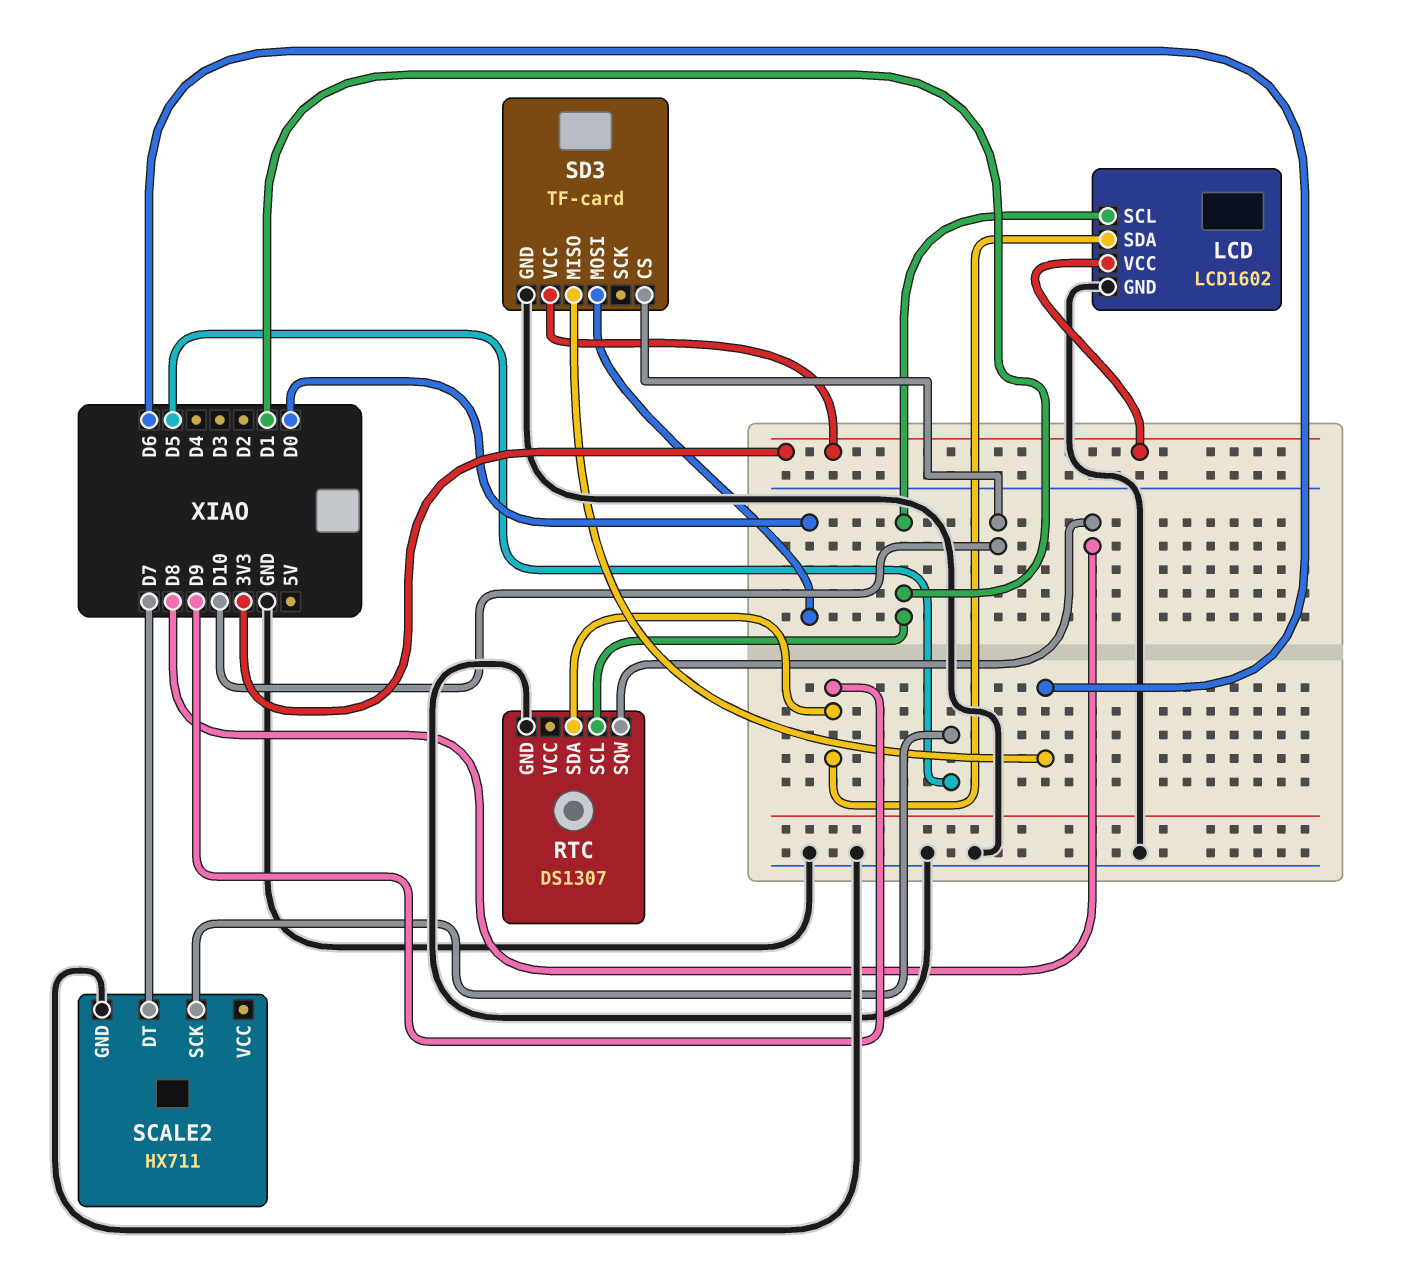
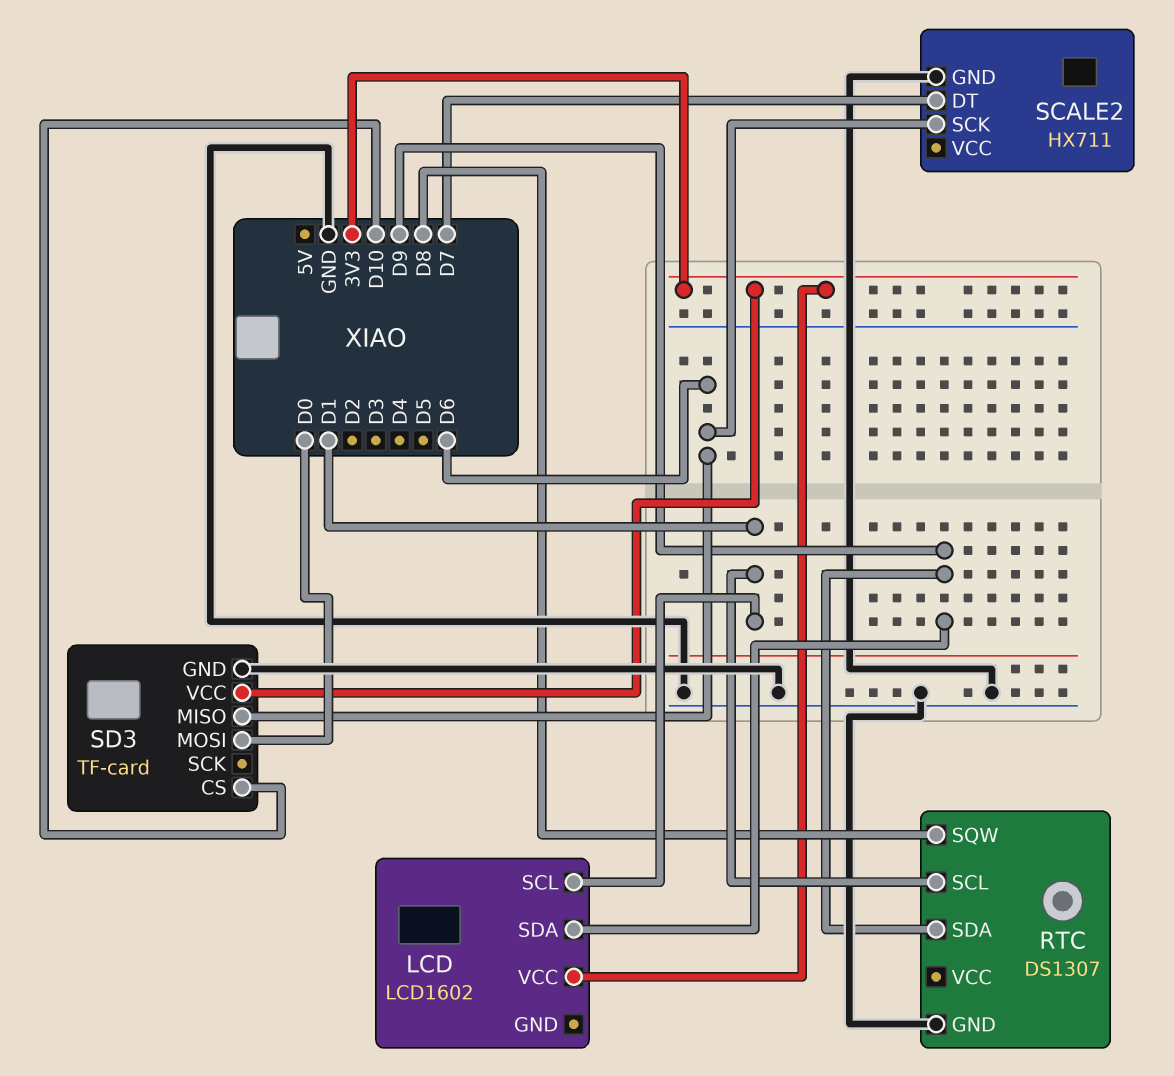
LCD pin GND: GND -> none
SCALE2 pin SCK: D5 -> D6

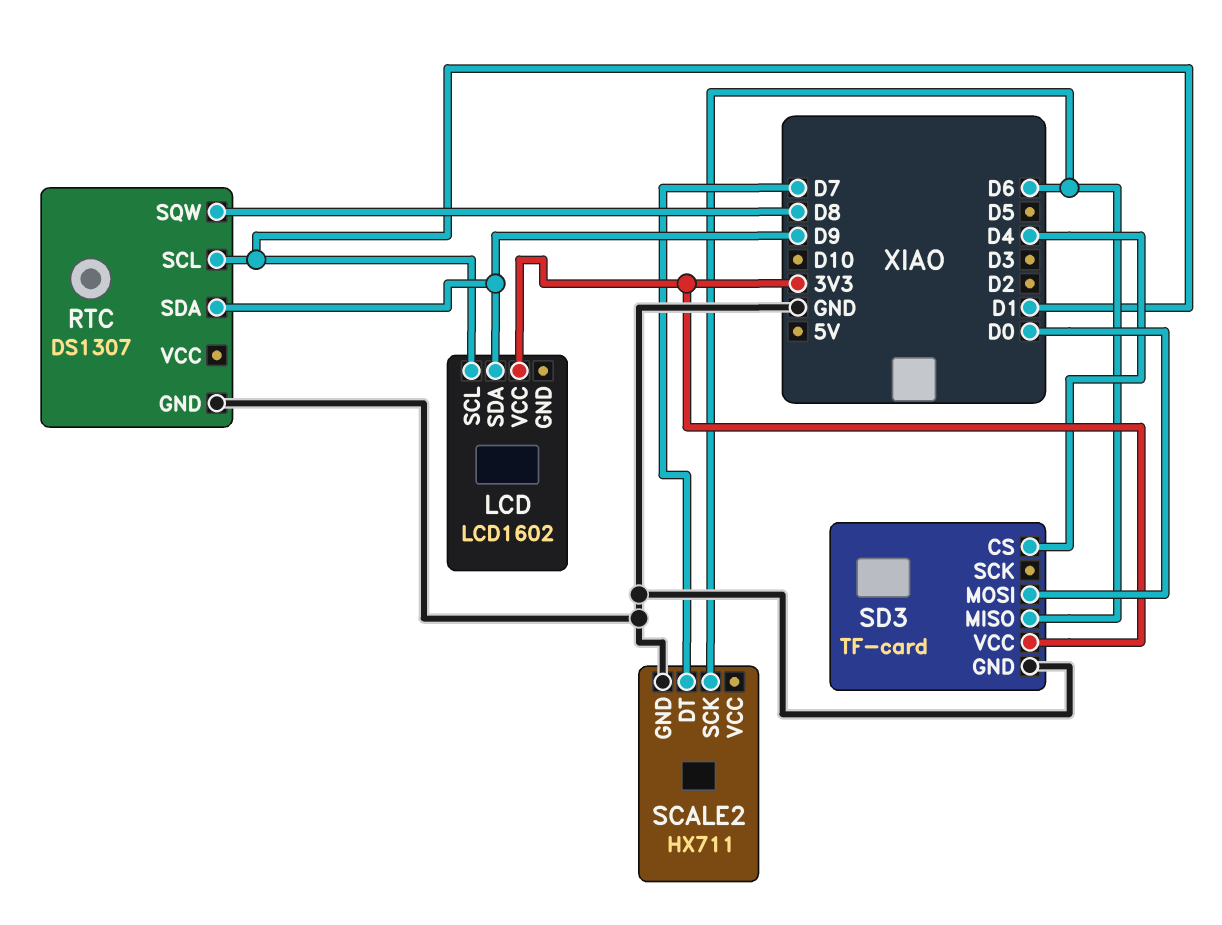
SD3 pin CS: D10 -> D4

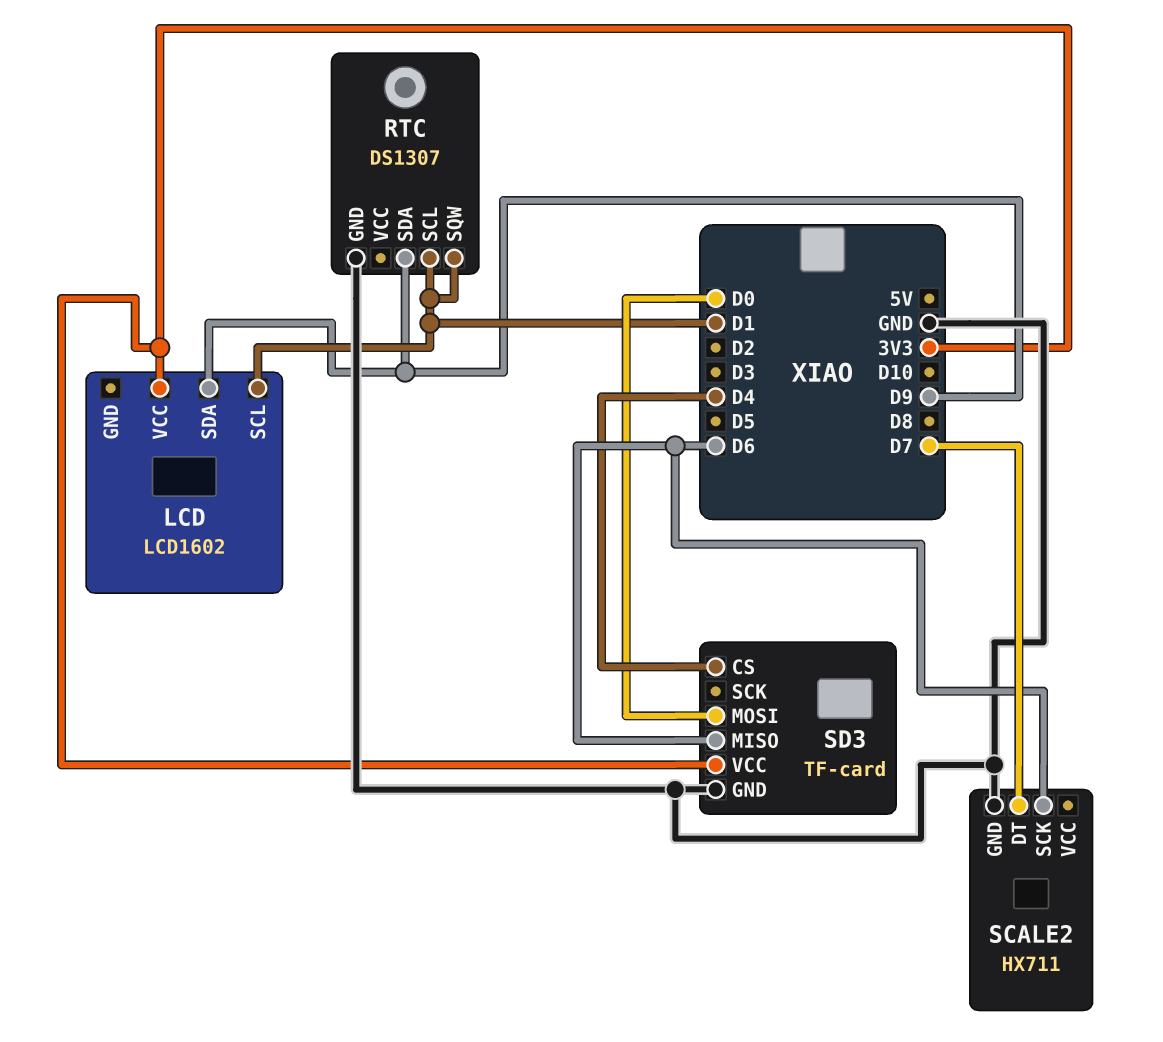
RTC pin SQW: D8 -> D1

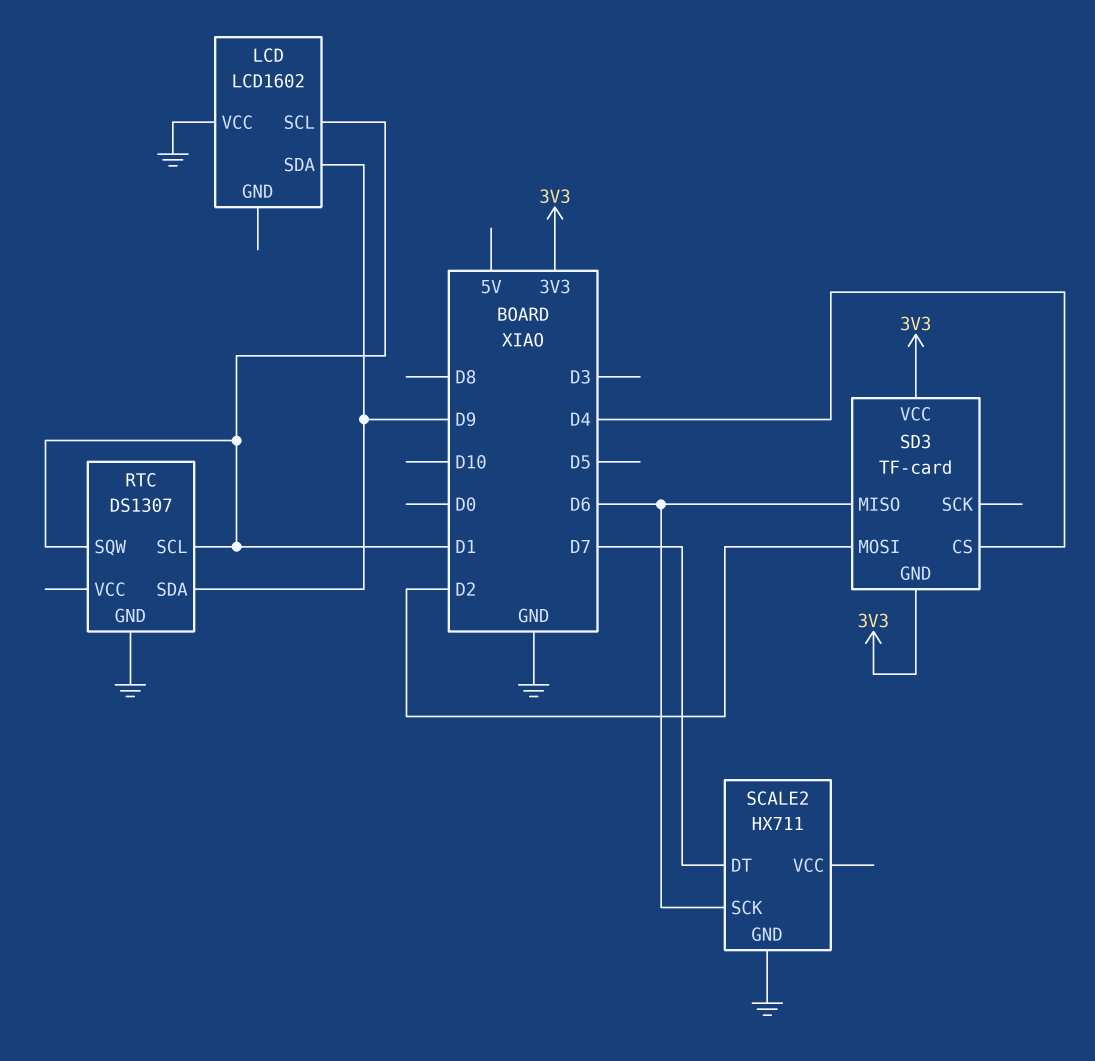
LCD pin VCC: 3V3 -> GND
SD3 pin GND: GND -> 3V3
SD3 pin MOSI: D0 -> D2

